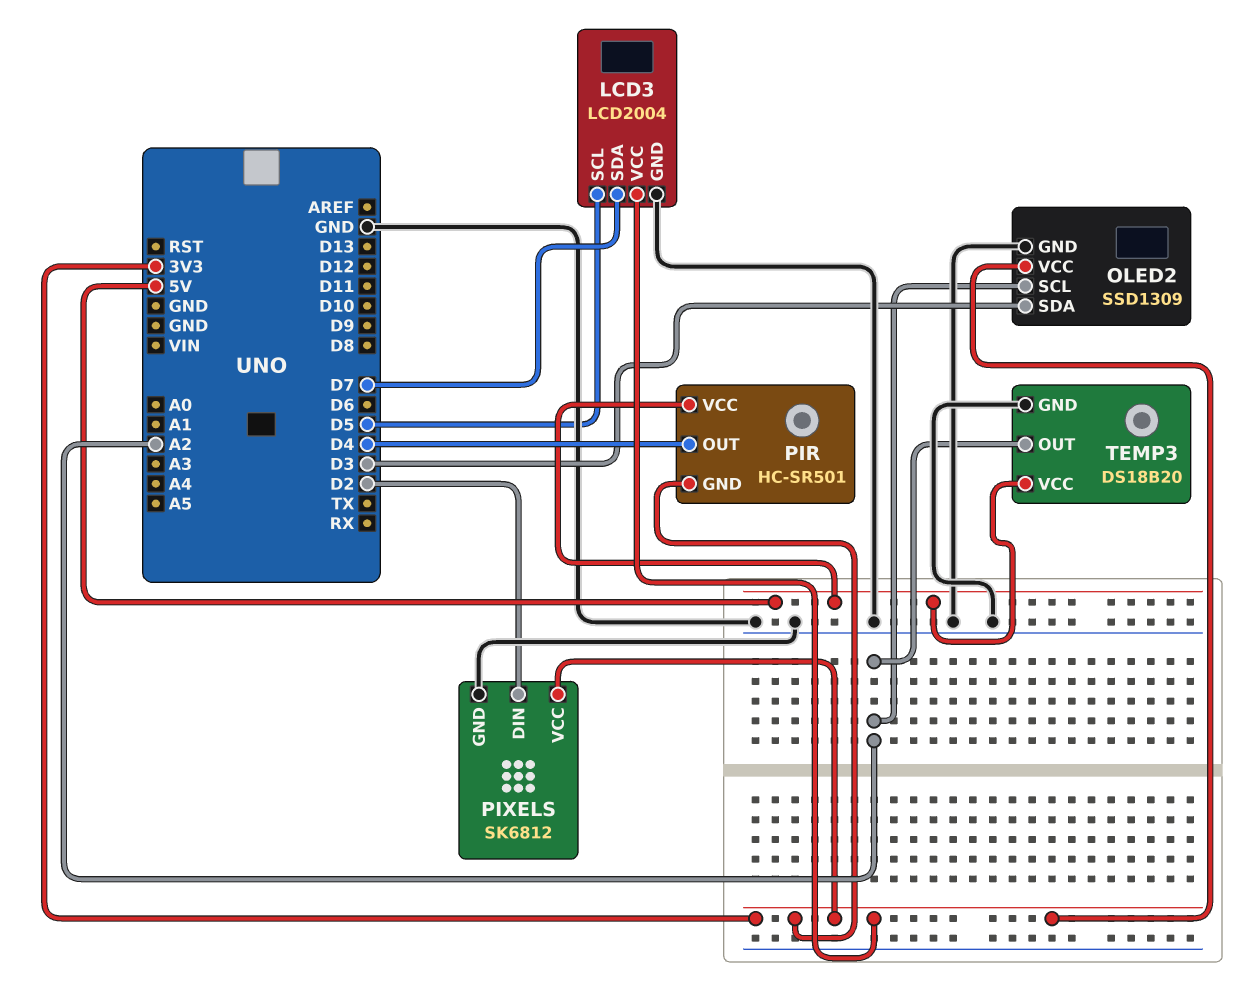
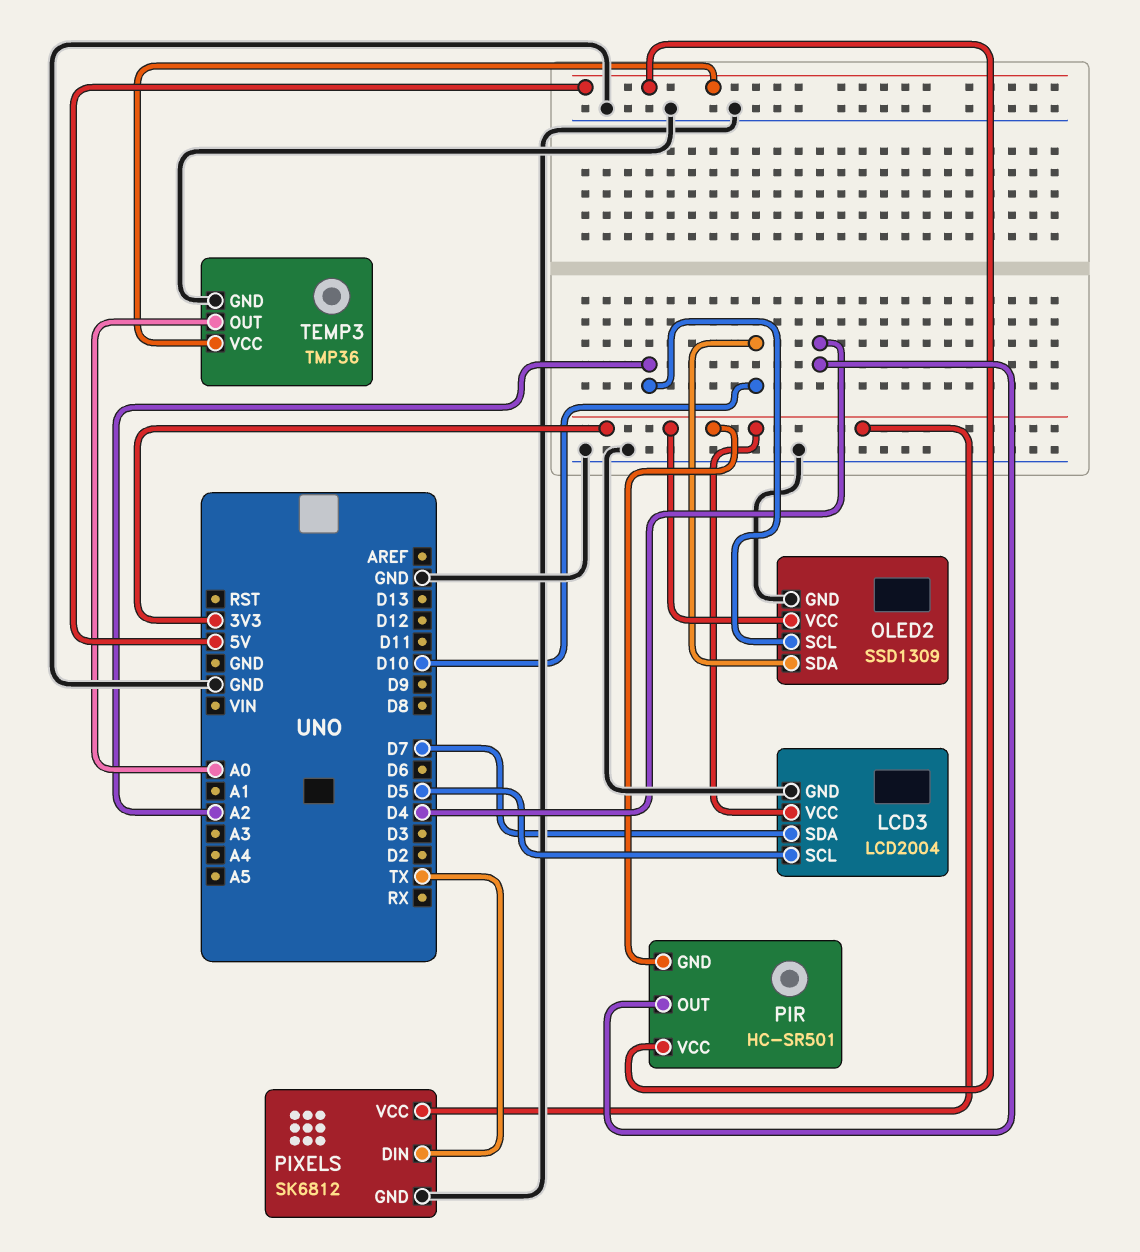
OLED2 pin SDA: D3 -> D10
PIXELS pin DIN: D2 -> TX
TEMP3: DS18B20 -> TMP36
TEMP3 pin OUT: A2 -> A0

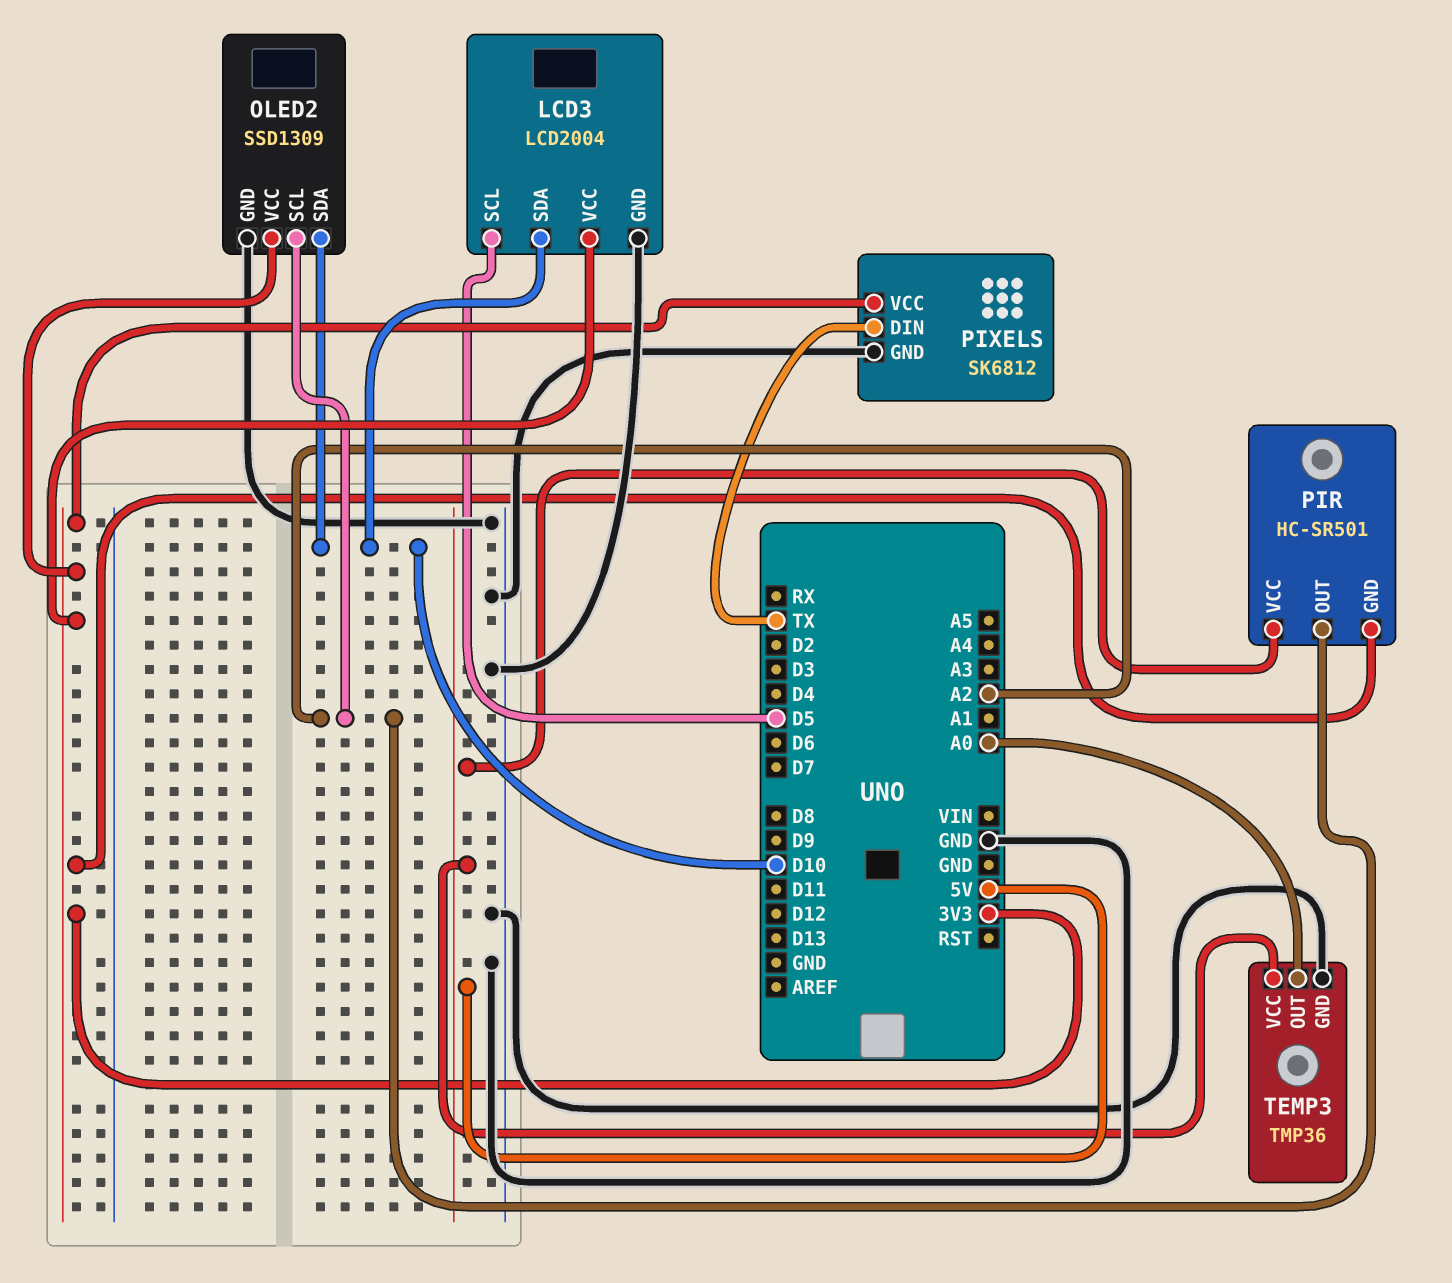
LCD3 pin SDA: D7 -> D10
PIR pin OUT: D4 -> A2

